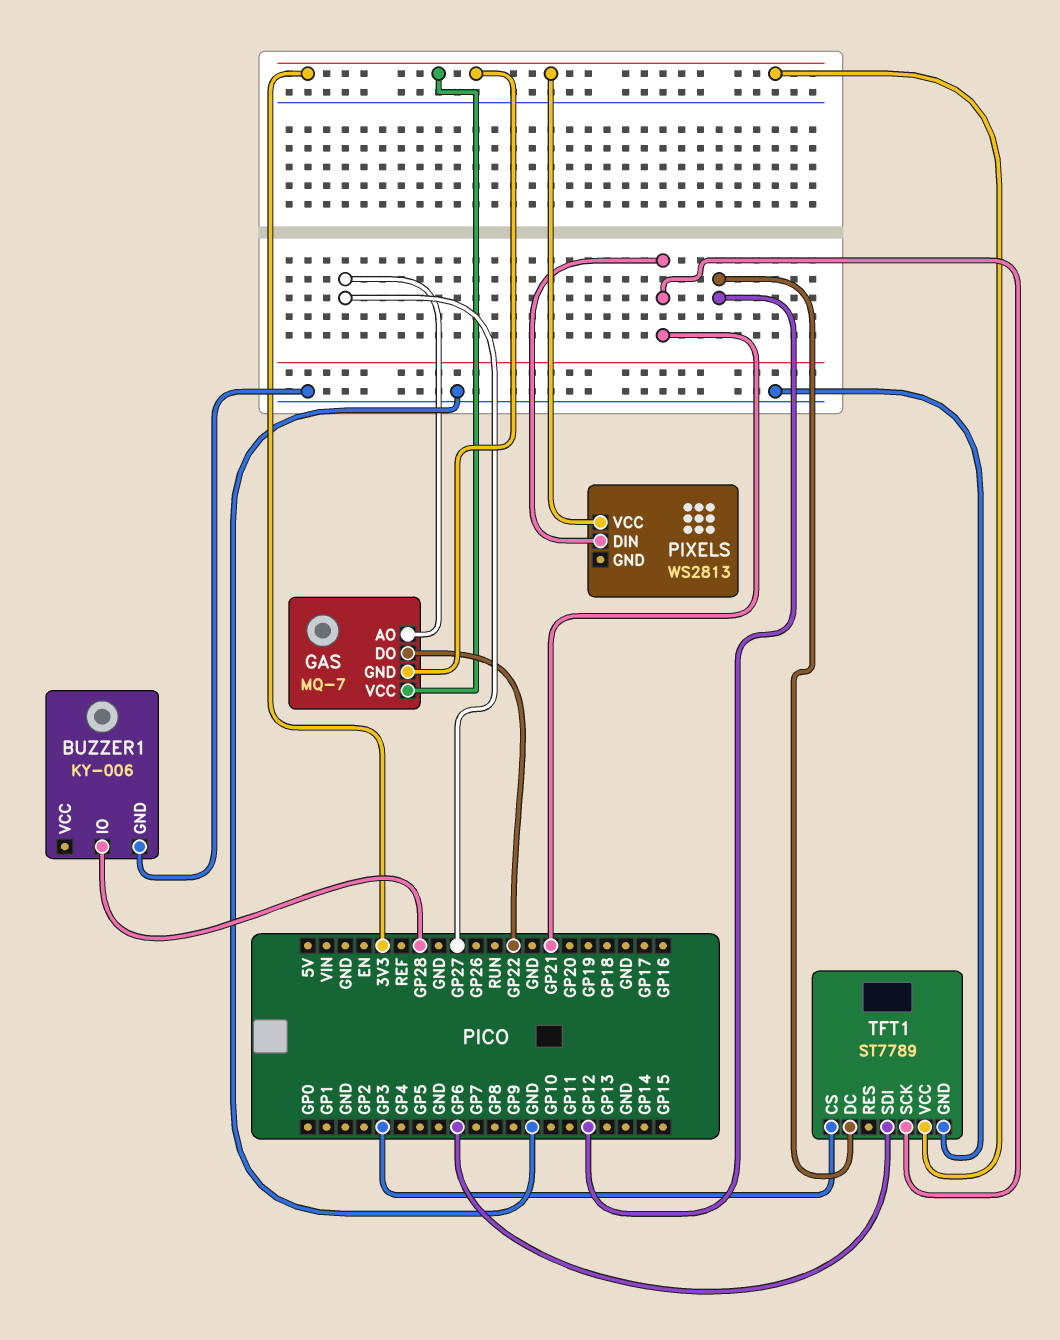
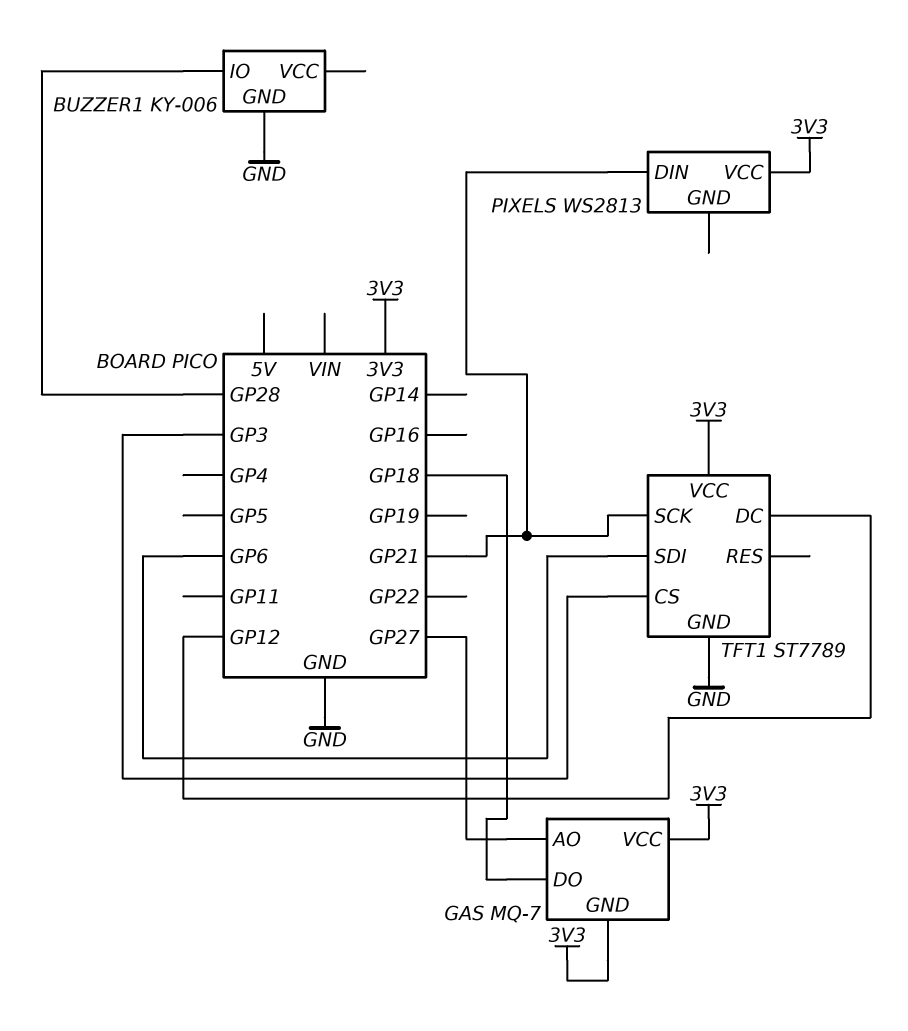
GAS pin DO: GP22 -> GP18

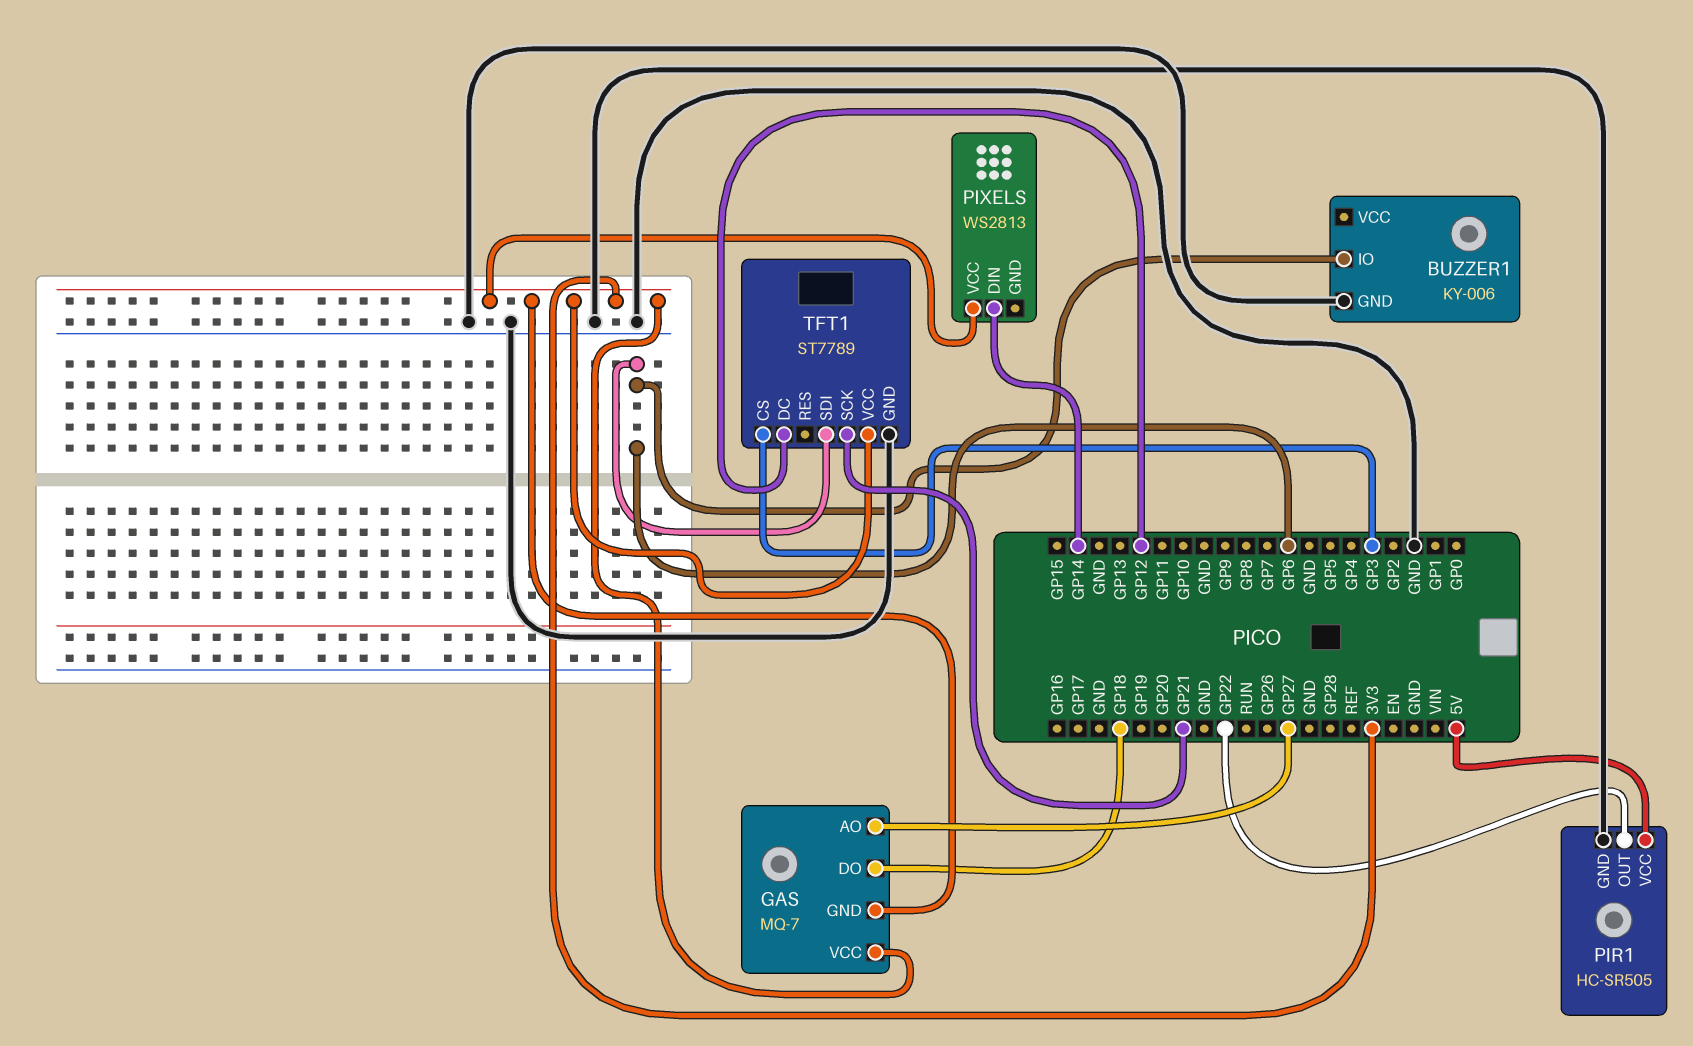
BUZZER1 pin IO: GP28 -> GP6
PIR1: none -> HC-SR505
PIR1 pin GND: none -> GND
PIR1 pin OUT: none -> GP22
PIR1 pin VCC: none -> 5V
PIXELS pin DIN: GP21 -> GP14

